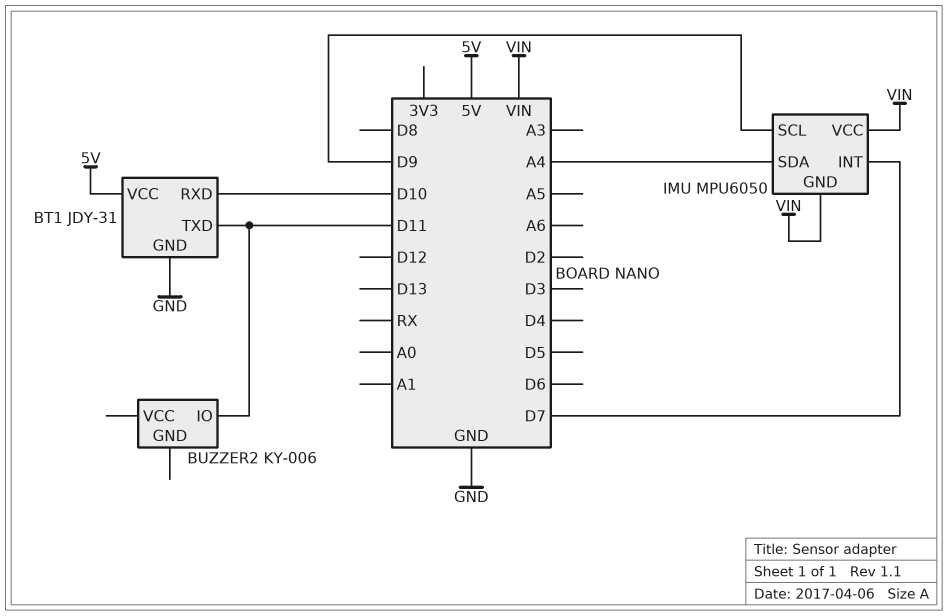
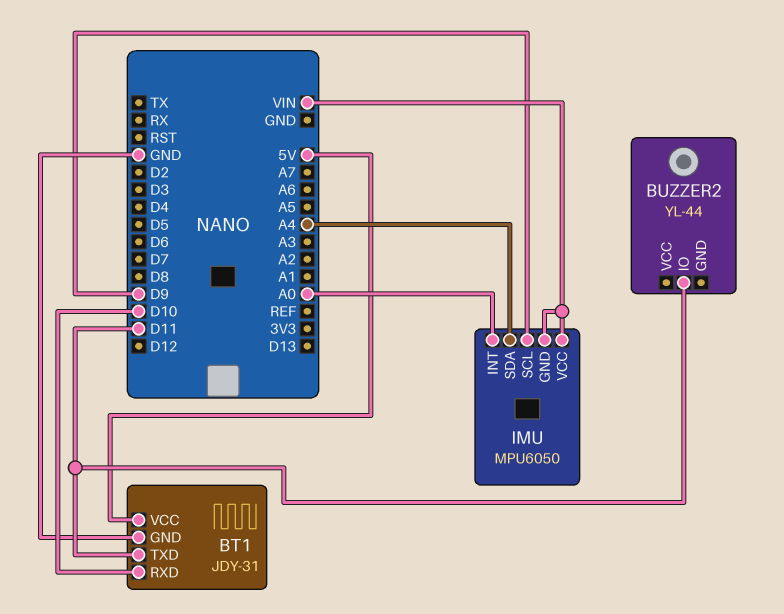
BUZZER2: KY-006 -> YL-44
IMU pin INT: D7 -> A0

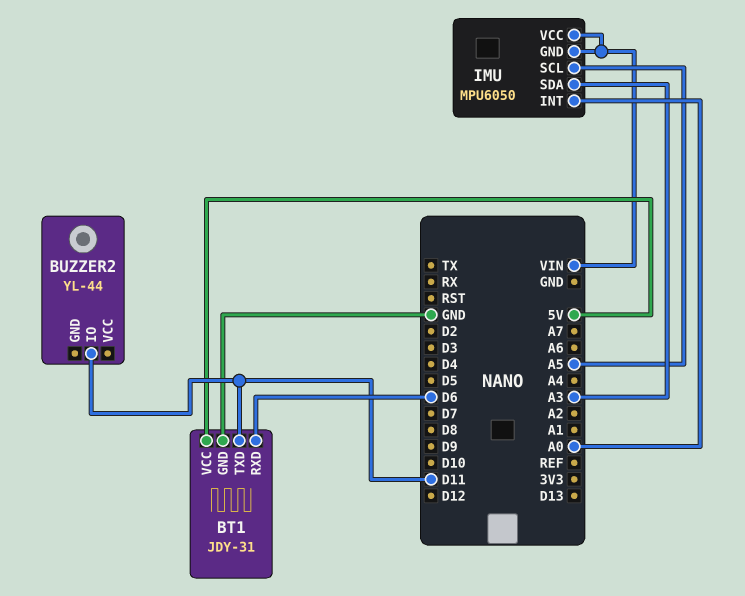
BT1 pin RXD: D10 -> D6
IMU pin SCL: D9 -> A5
IMU pin SDA: A4 -> A3

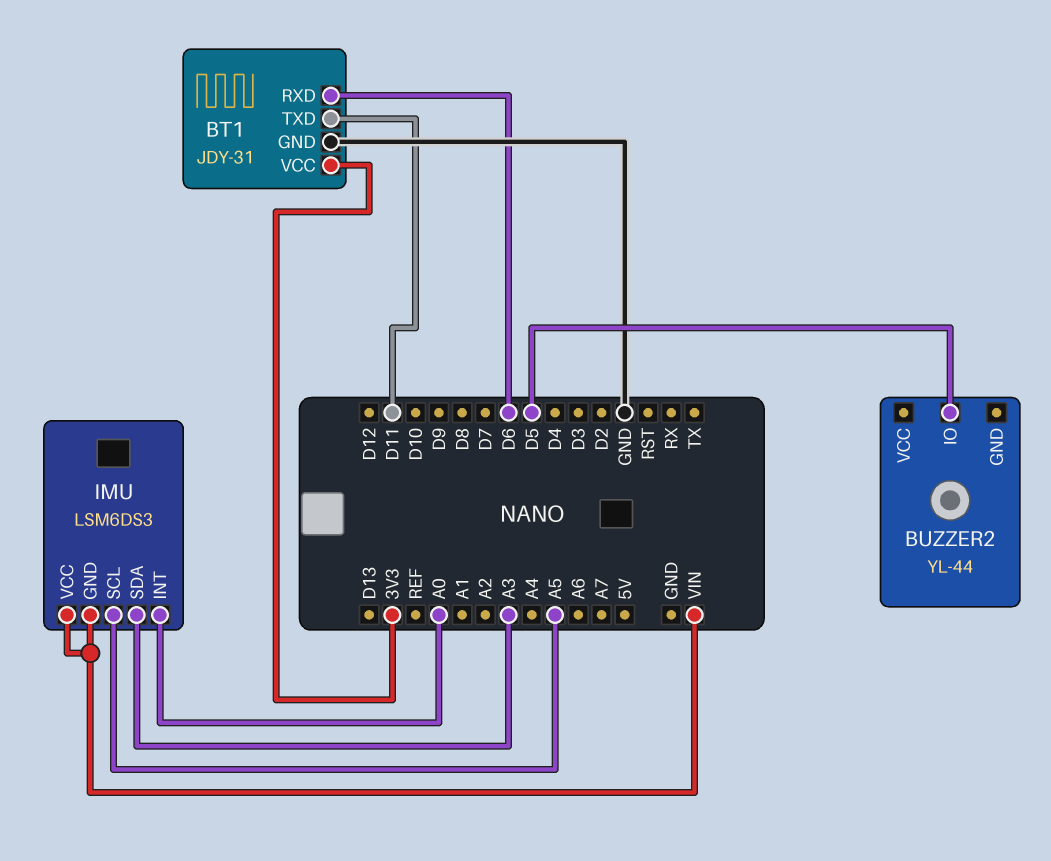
BT1 pin VCC: 5V -> 3V3
BUZZER2 pin IO: D11 -> D5
IMU: MPU6050 -> LSM6DS3

